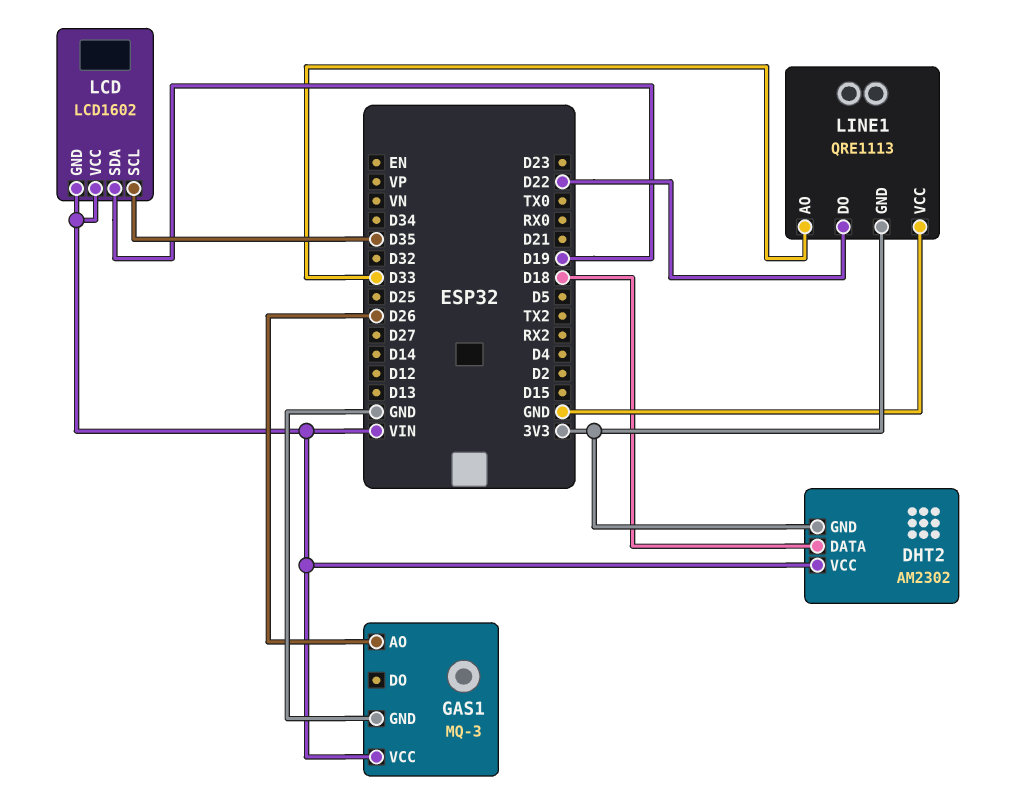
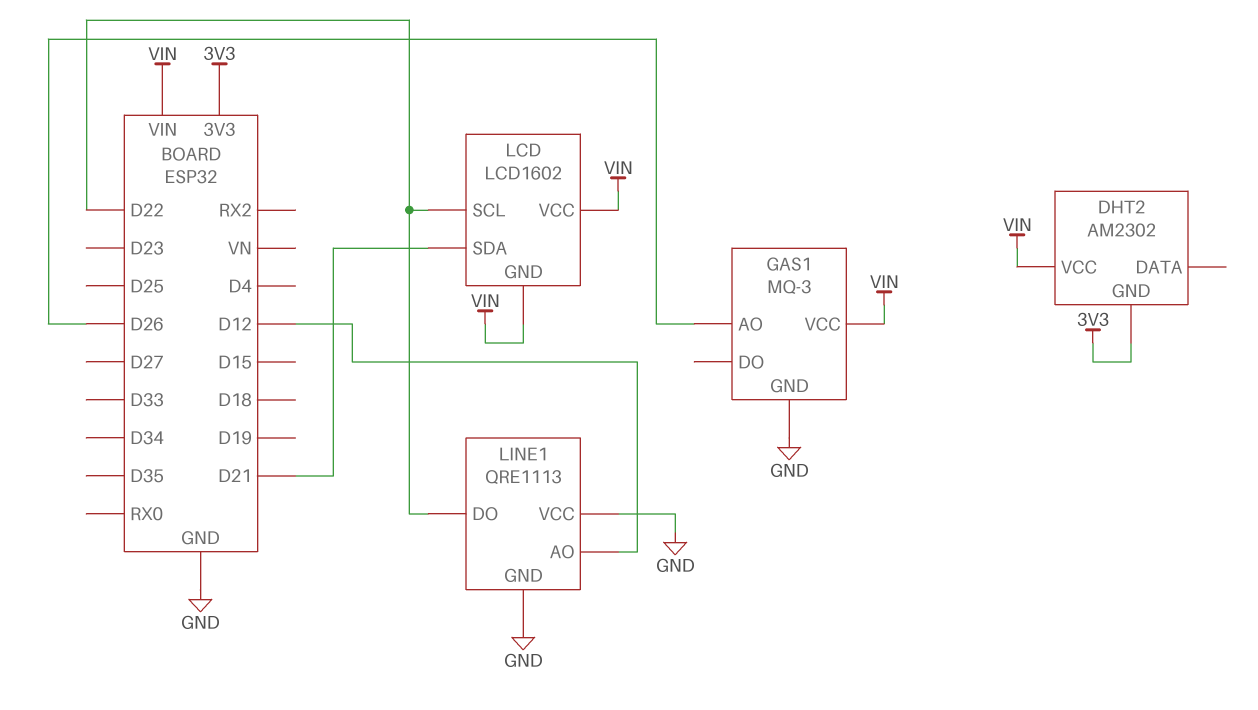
DHT2 pin DATA: D18 -> none
LCD pin SCL: D35 -> D22
LCD pin SDA: D19 -> D21
LINE1 pin AO: D33 -> D12
LINE1 pin GND: 3V3 -> GND

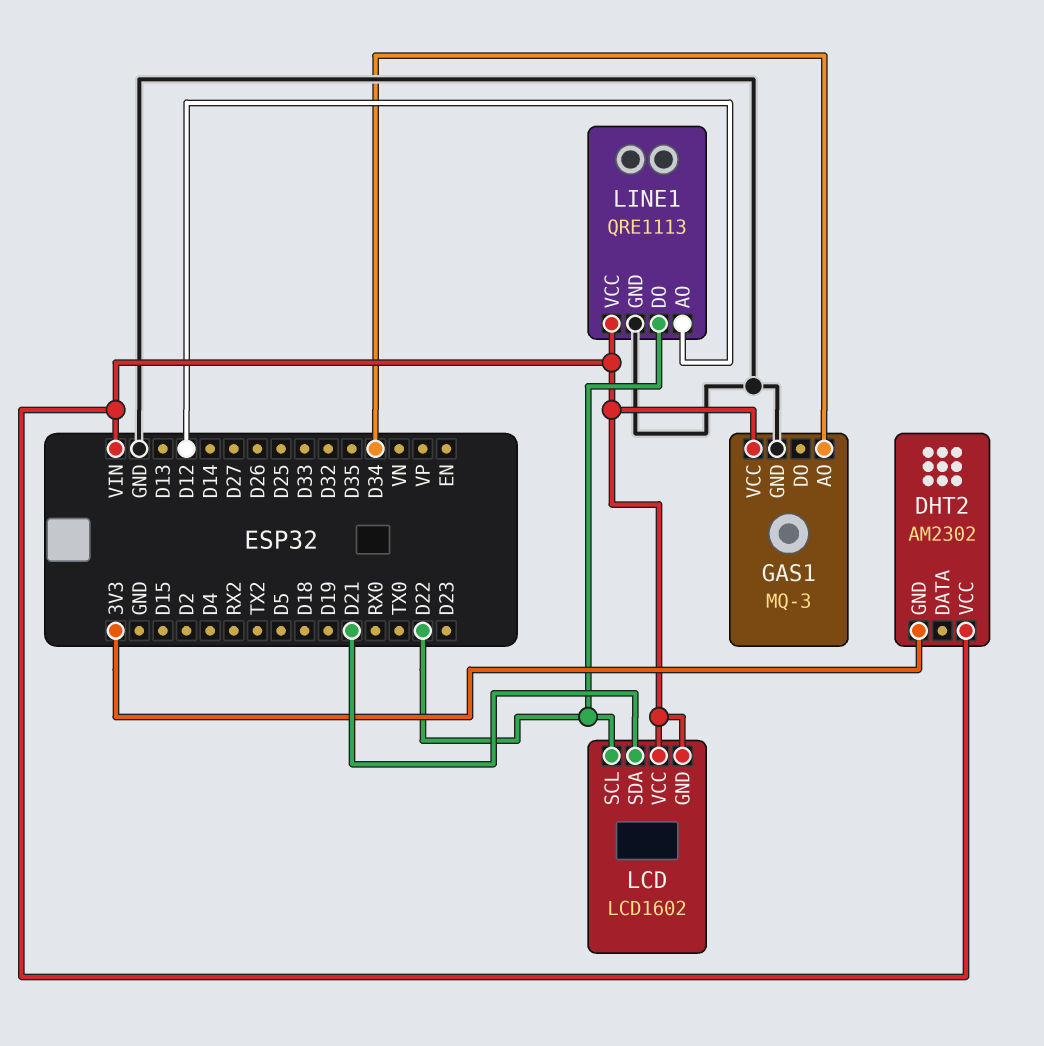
GAS1 pin AO: D26 -> D34
LINE1 pin VCC: GND -> VIN

